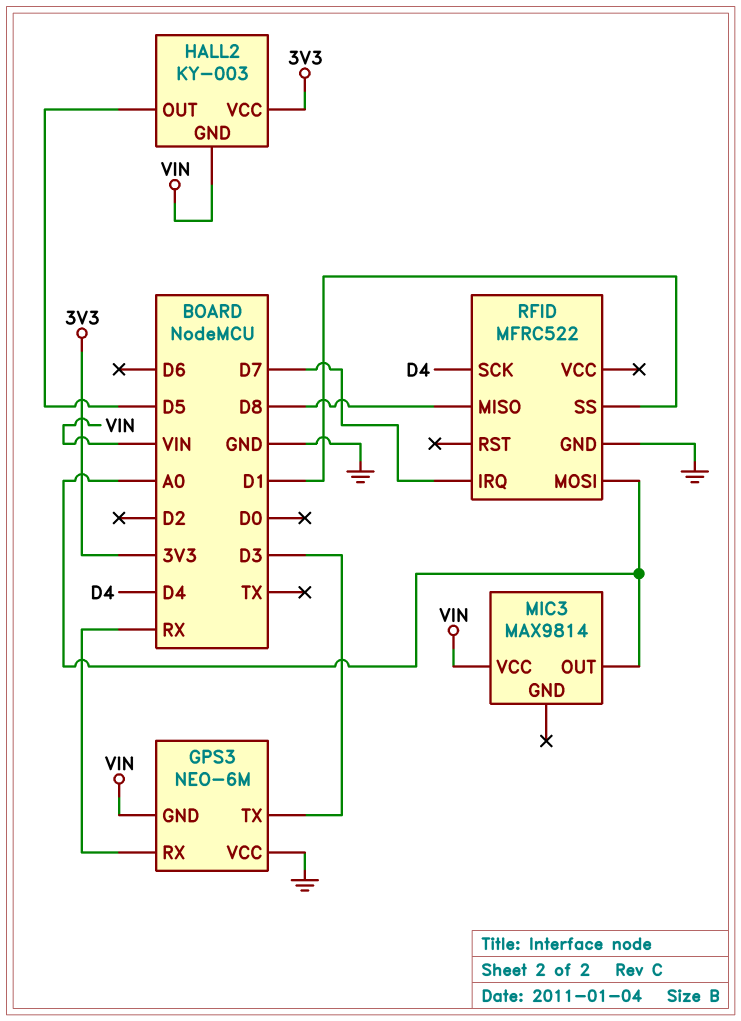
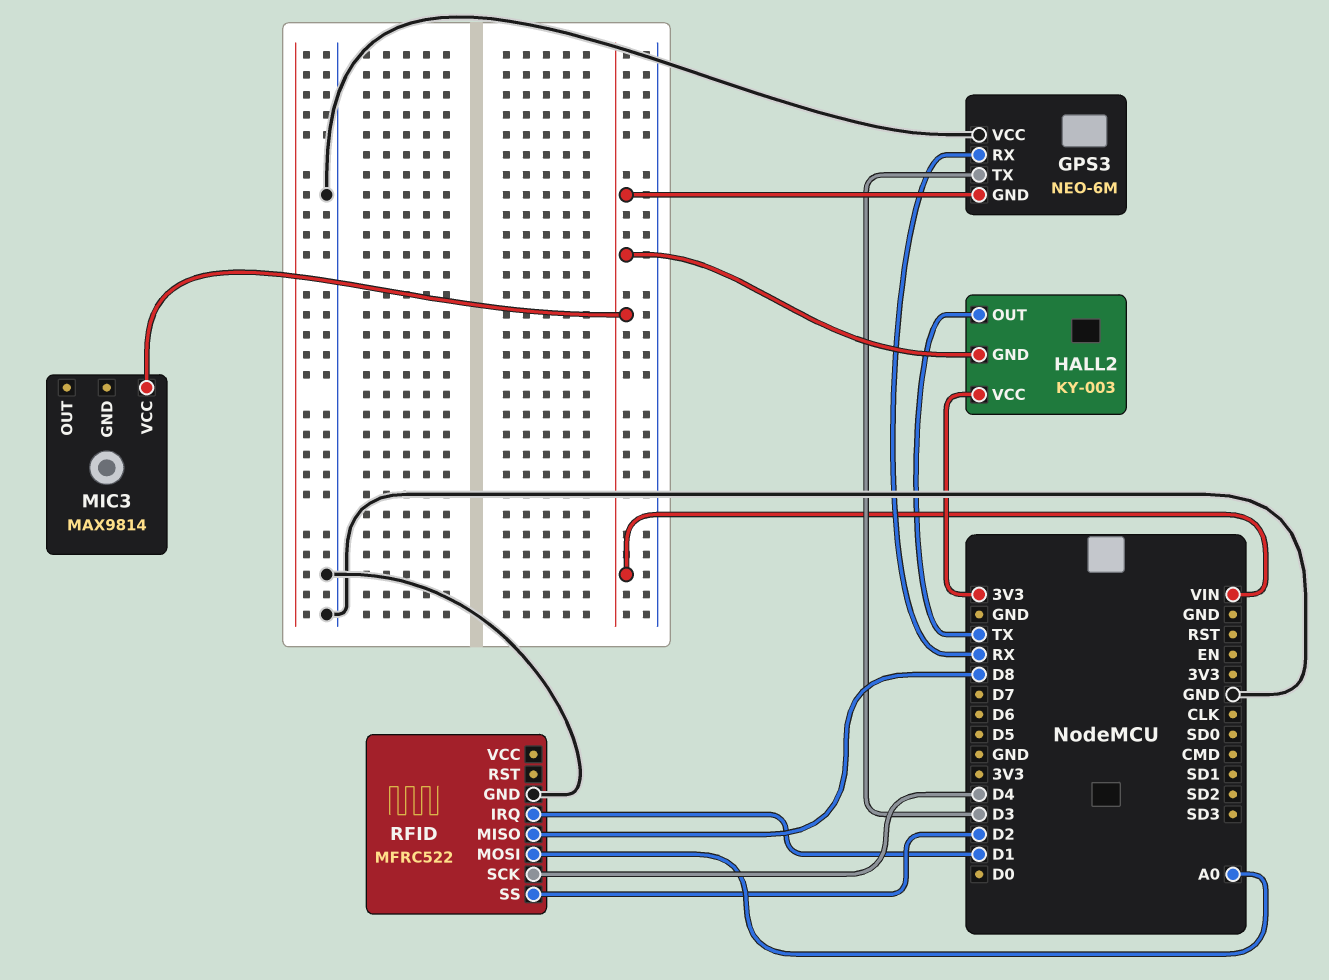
HALL2 pin OUT: D5 -> TX
MIC3 pin OUT: A0 -> none
RFID pin IRQ: D7 -> D1
RFID pin SS: D1 -> D2

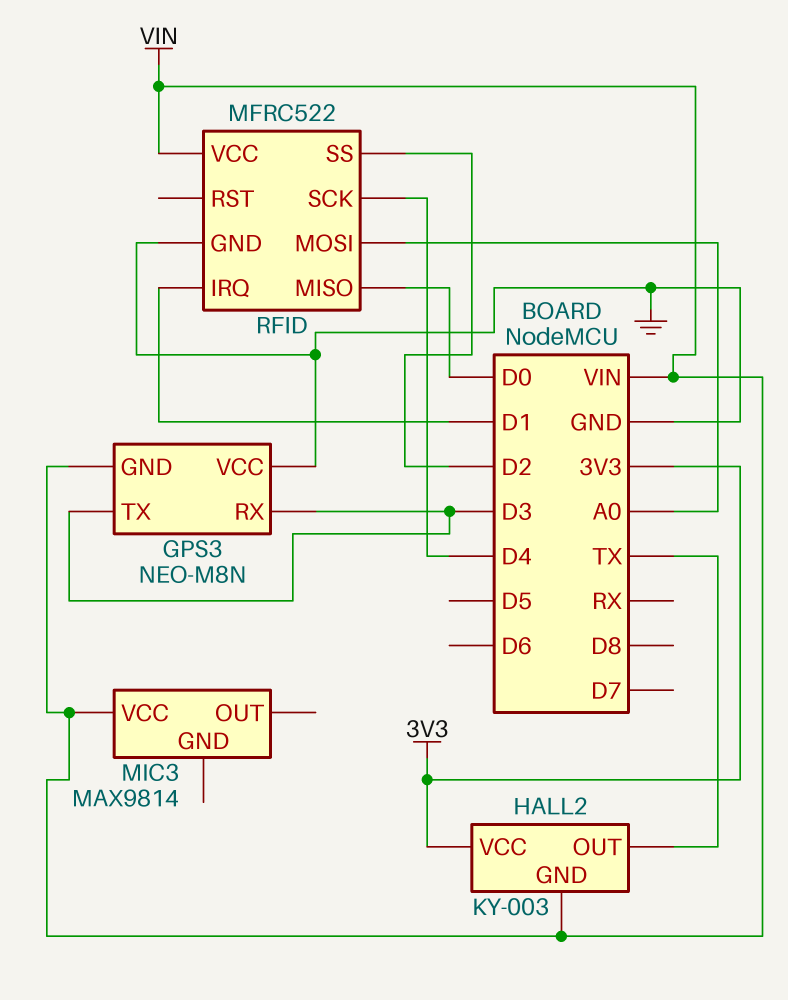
GPS3: NEO-6M -> NEO-M8N
GPS3 pin RX: RX -> D3
RFID pin MISO: D8 -> D0
RFID pin VCC: none -> VIN

